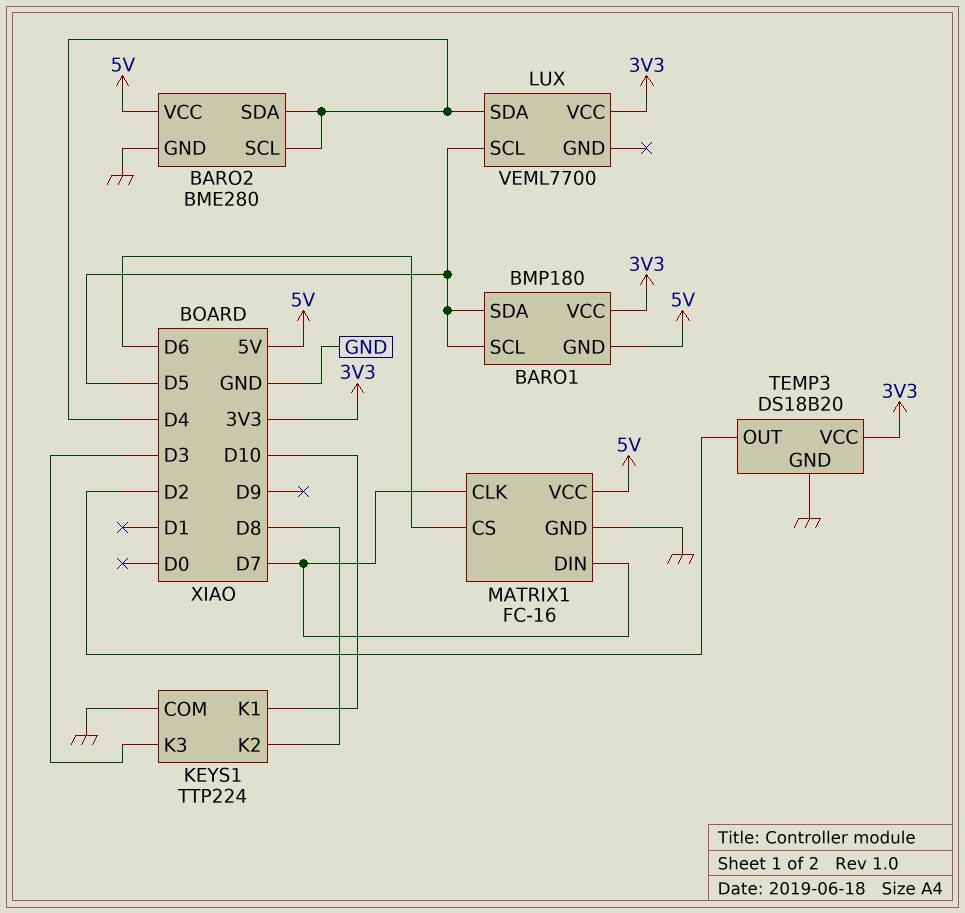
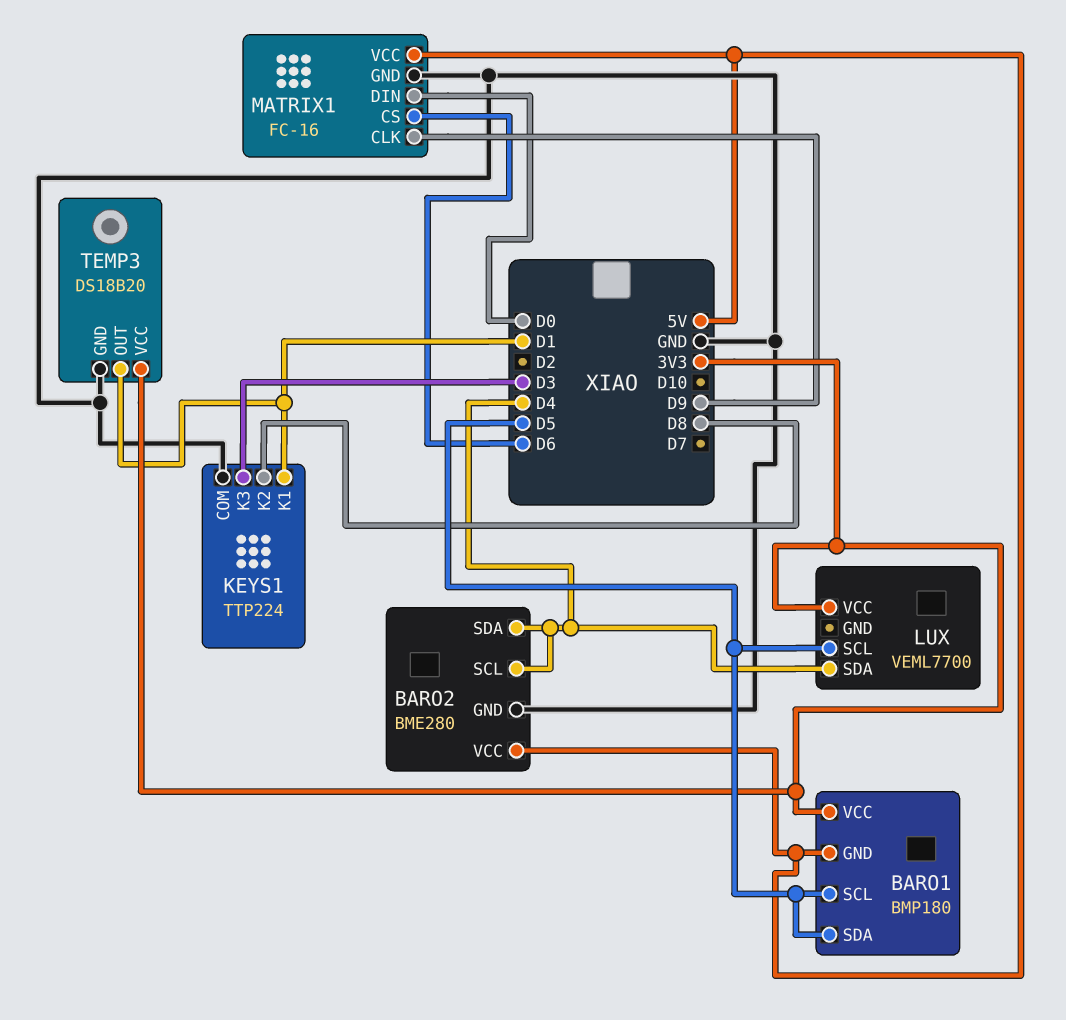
KEYS1 pin K1: D10 -> D1
MATRIX1 pin CLK: D7 -> D9
MATRIX1 pin DIN: D7 -> D0
TEMP3 pin OUT: D2 -> D1

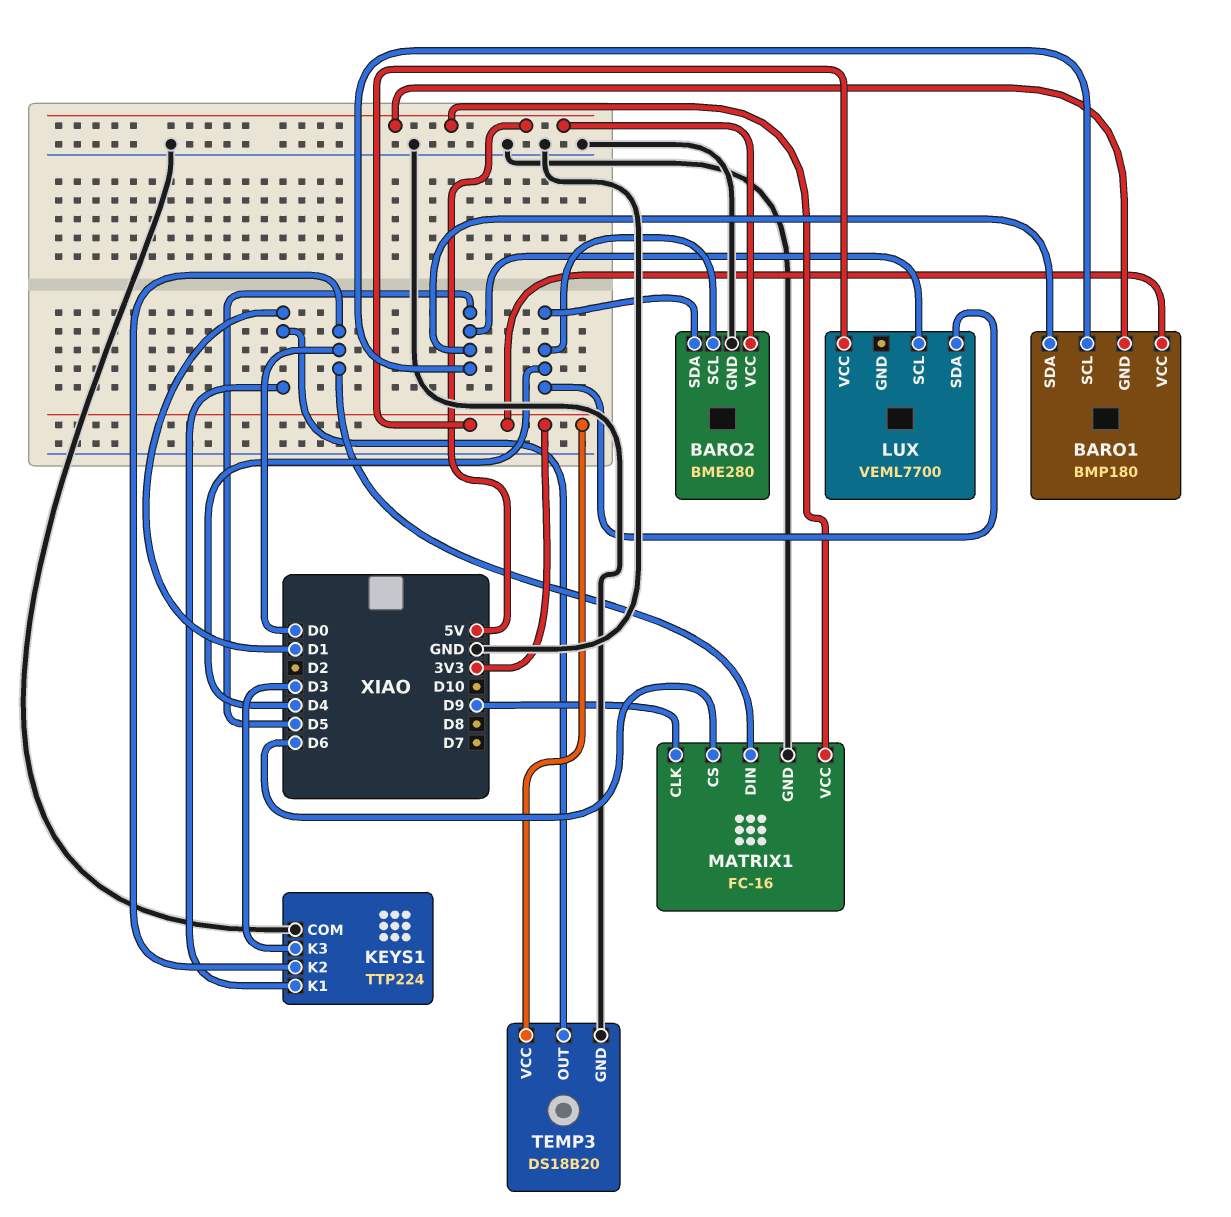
KEYS1 pin K2: D8 -> D0

